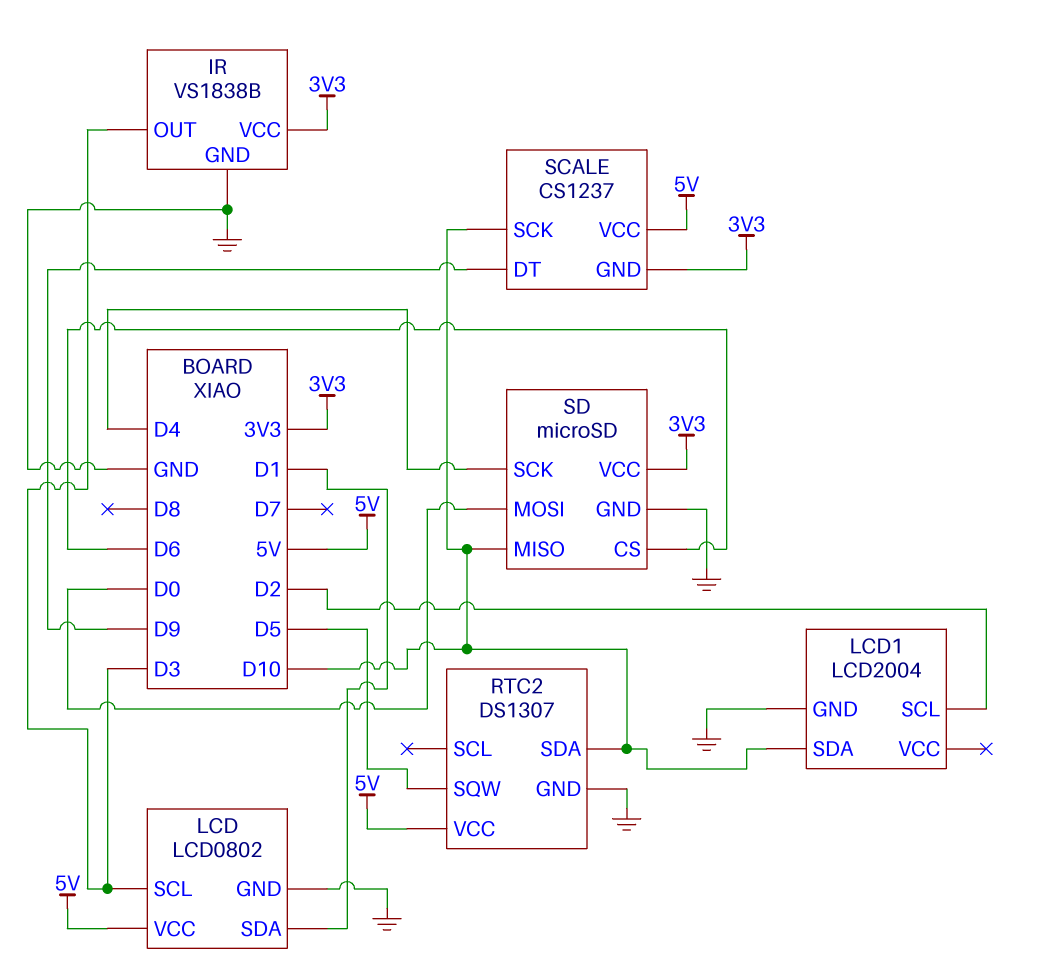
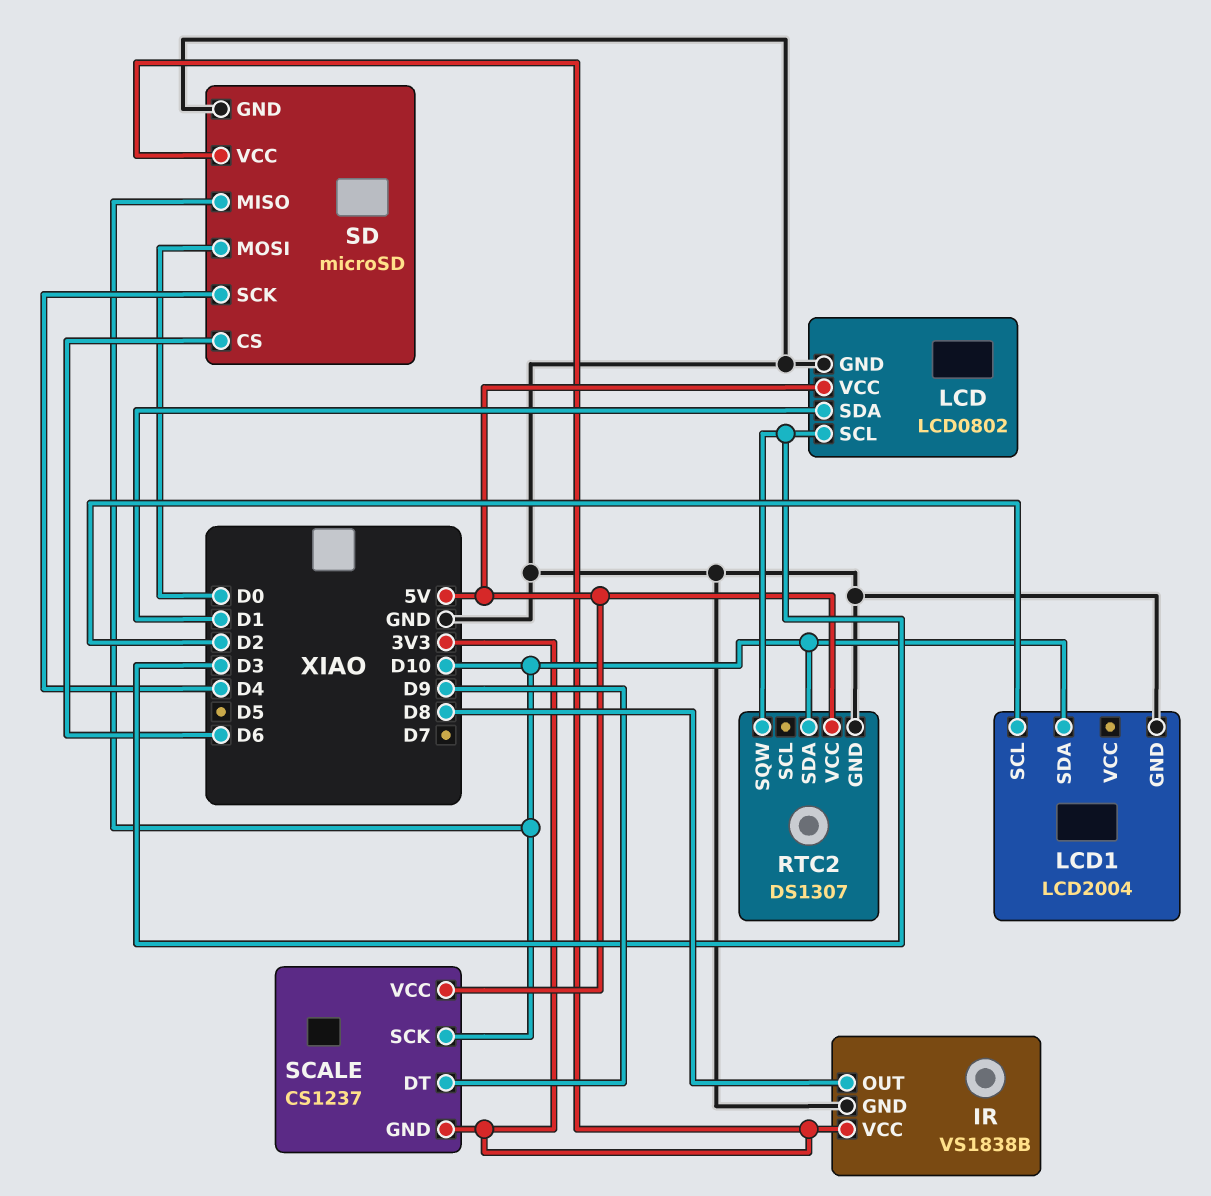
IR pin OUT: D3 -> D8
RTC2 pin SQW: D5 -> D3

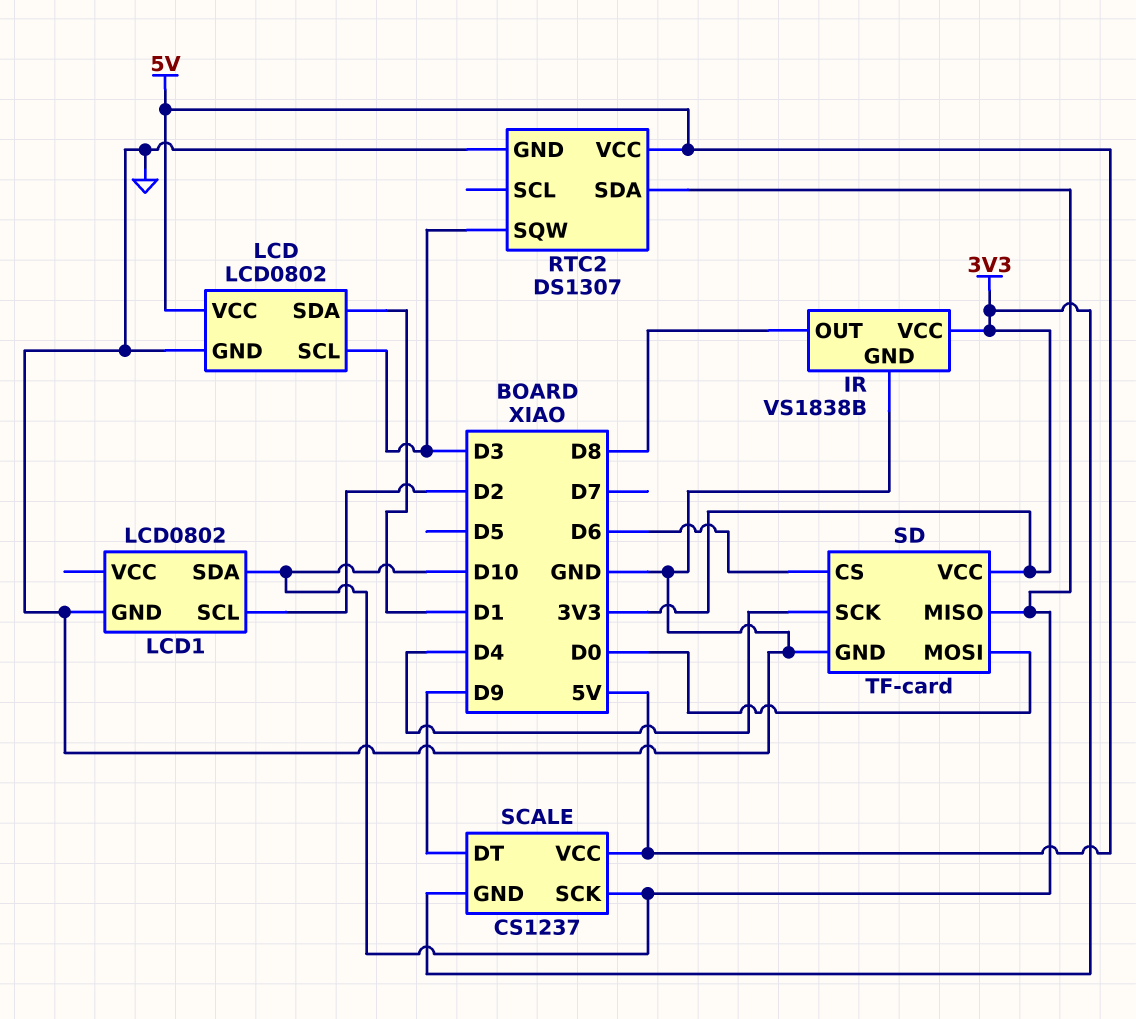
LCD1: LCD2004 -> LCD0802
SD: microSD -> TF-card

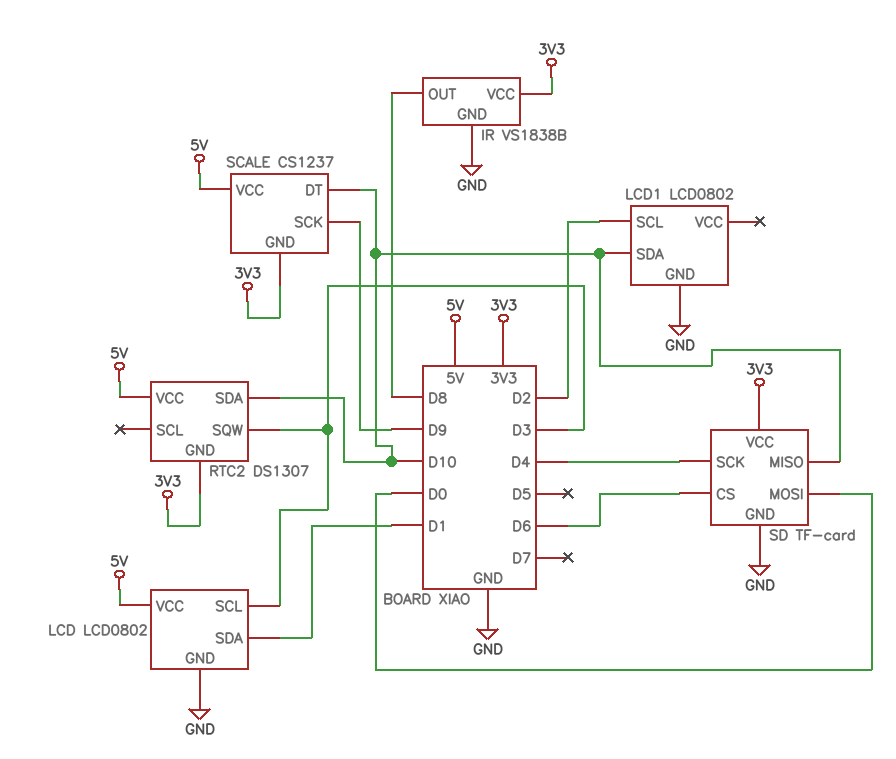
RTC2 pin GND: GND -> 3V3
SCALE pin DT: D9 -> D10
SCALE pin SCK: D10 -> D9

